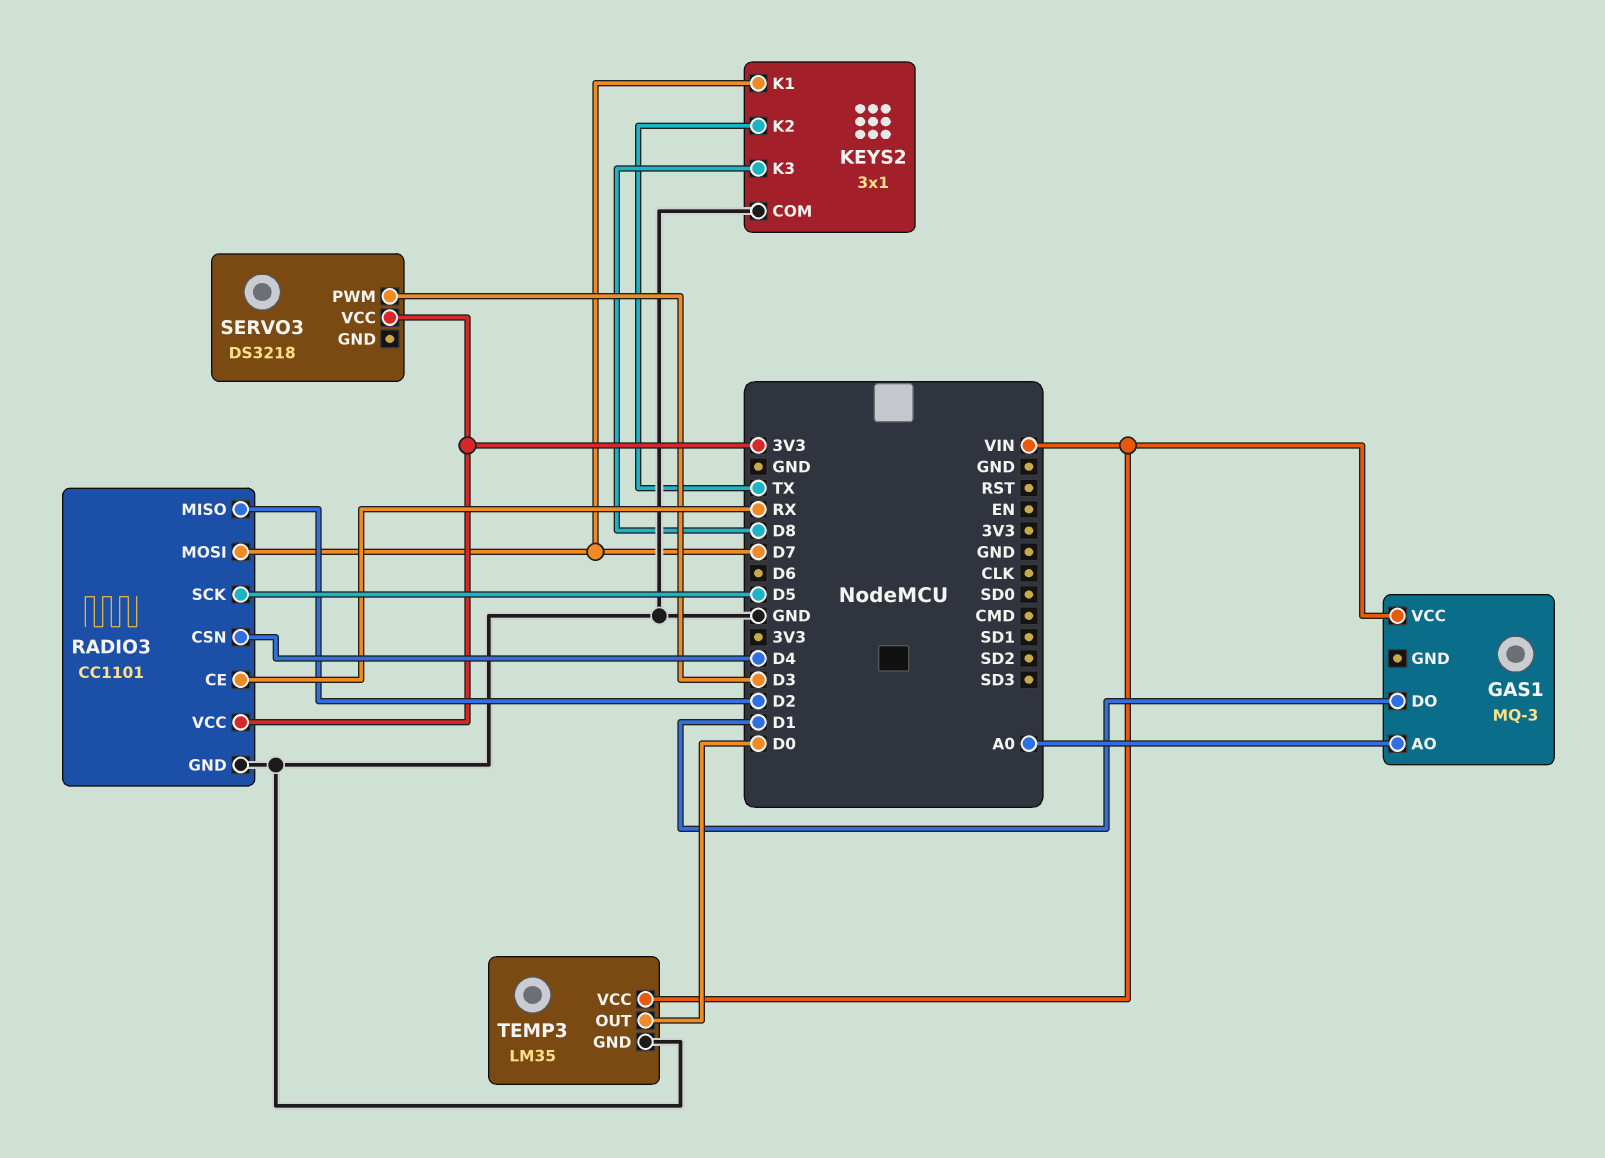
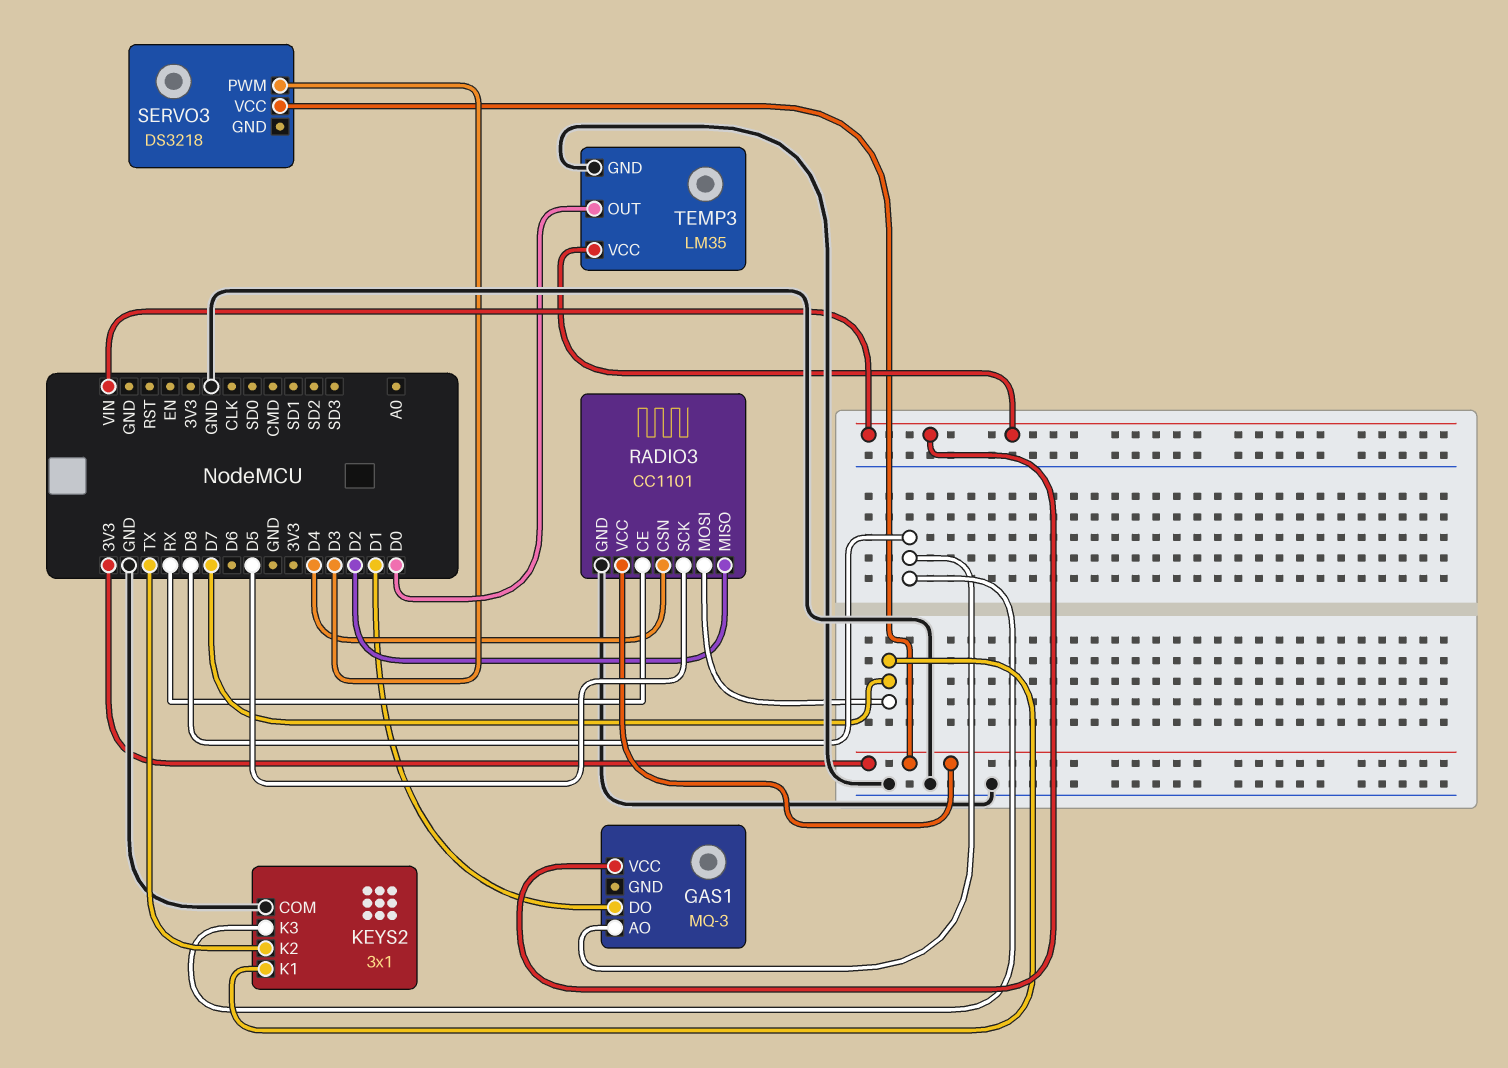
GAS1 pin AO: A0 -> D8

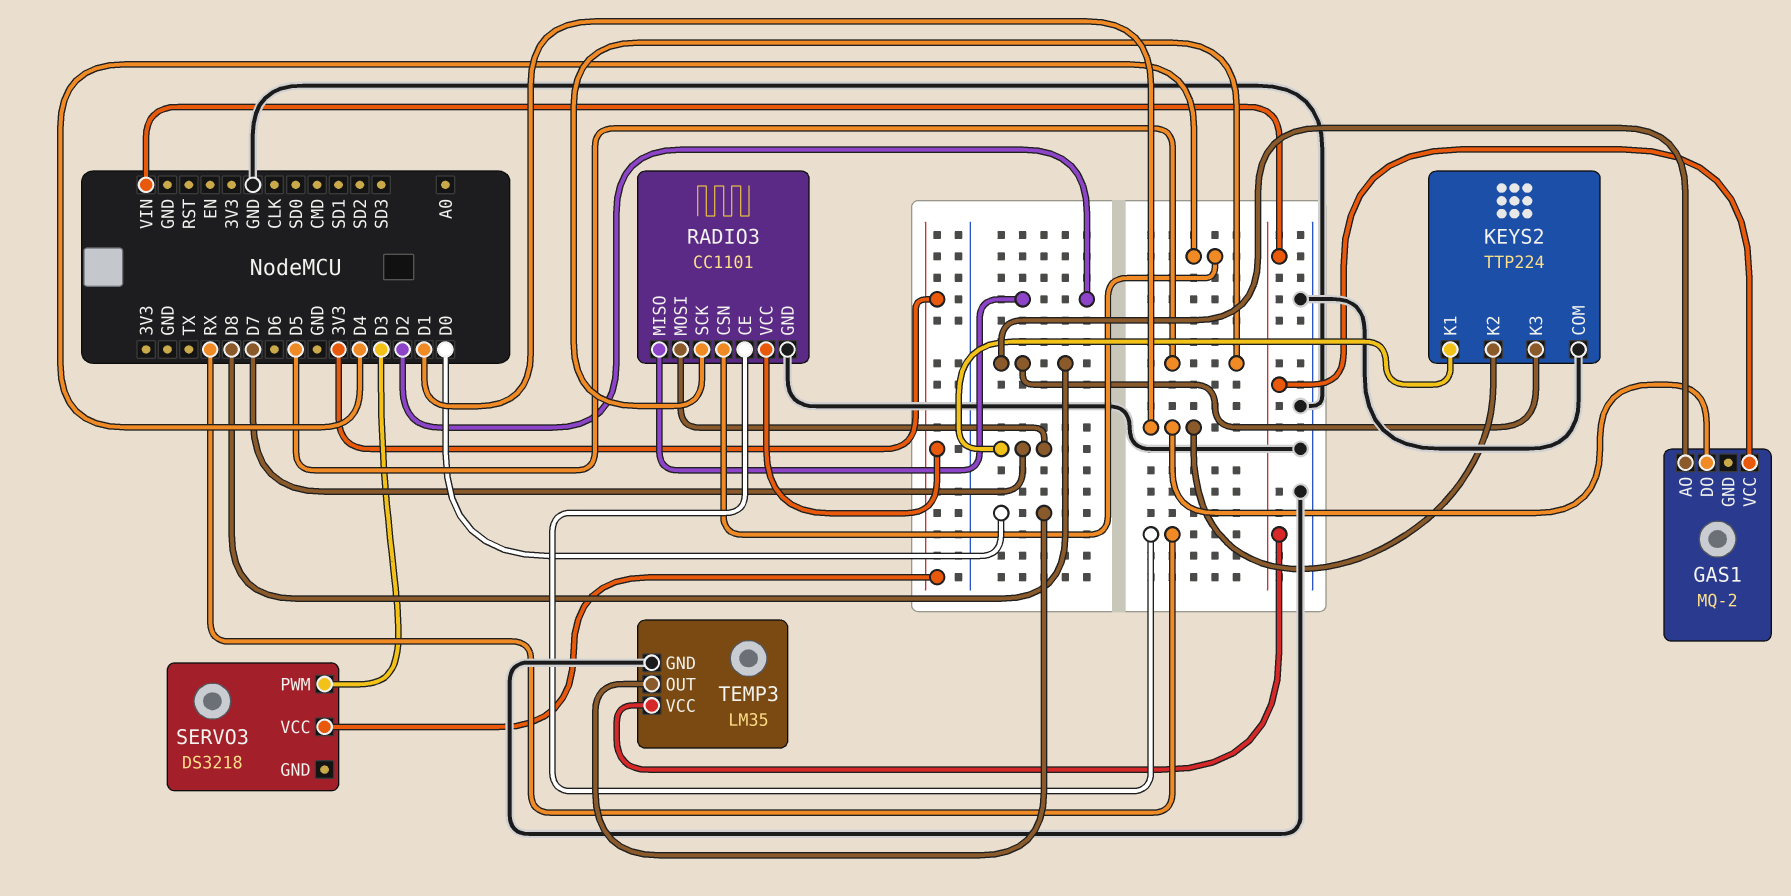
GAS1: MQ-3 -> MQ-2
KEYS2: 3x1 -> TTP224
KEYS2 pin K2: TX -> D1

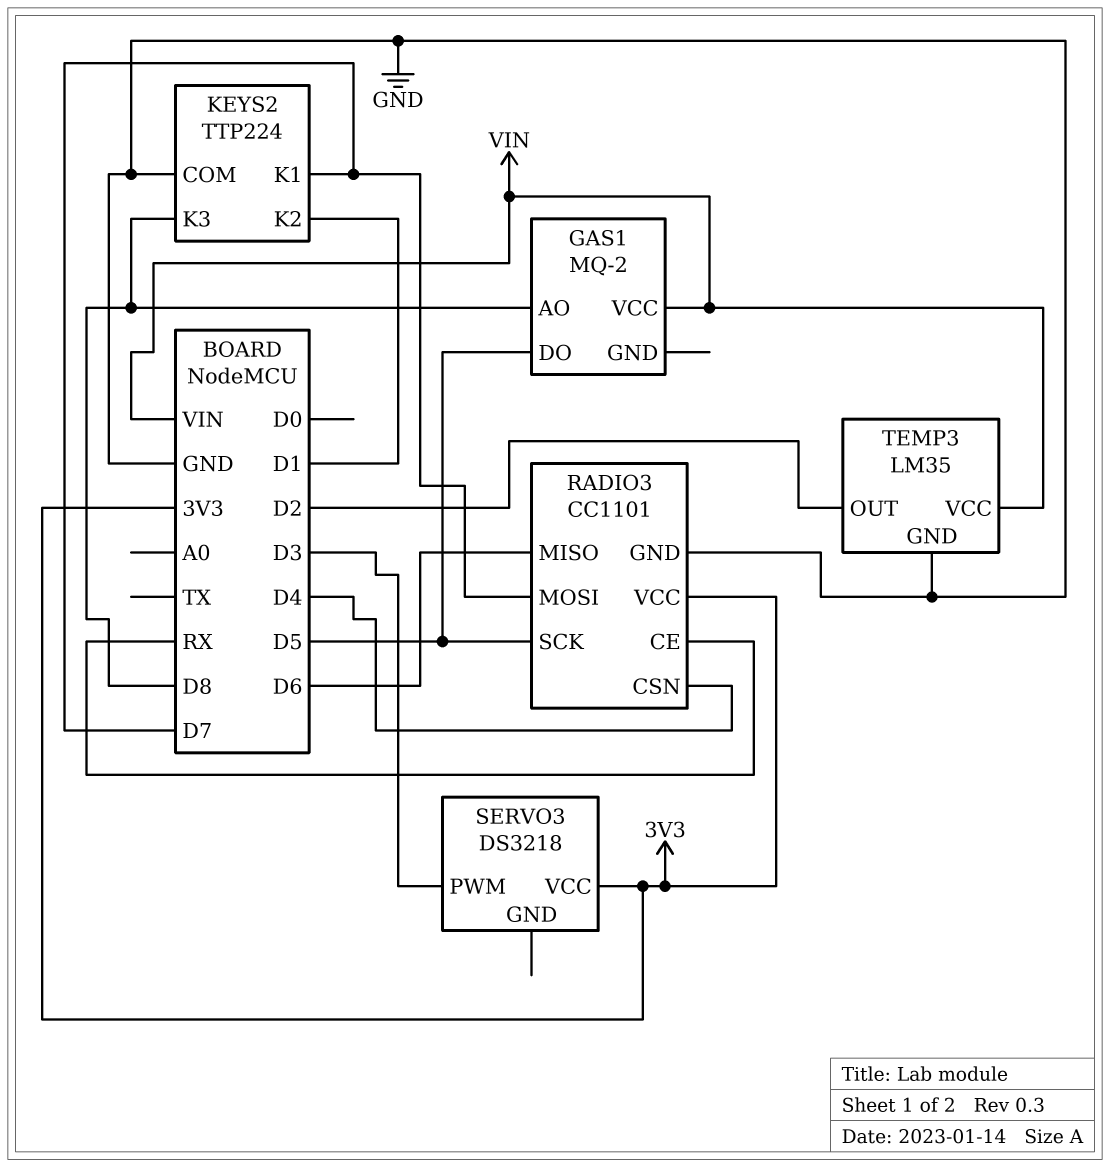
GAS1 pin DO: D1 -> D5
RADIO3 pin MISO: D2 -> D6
TEMP3 pin OUT: D0 -> D2

